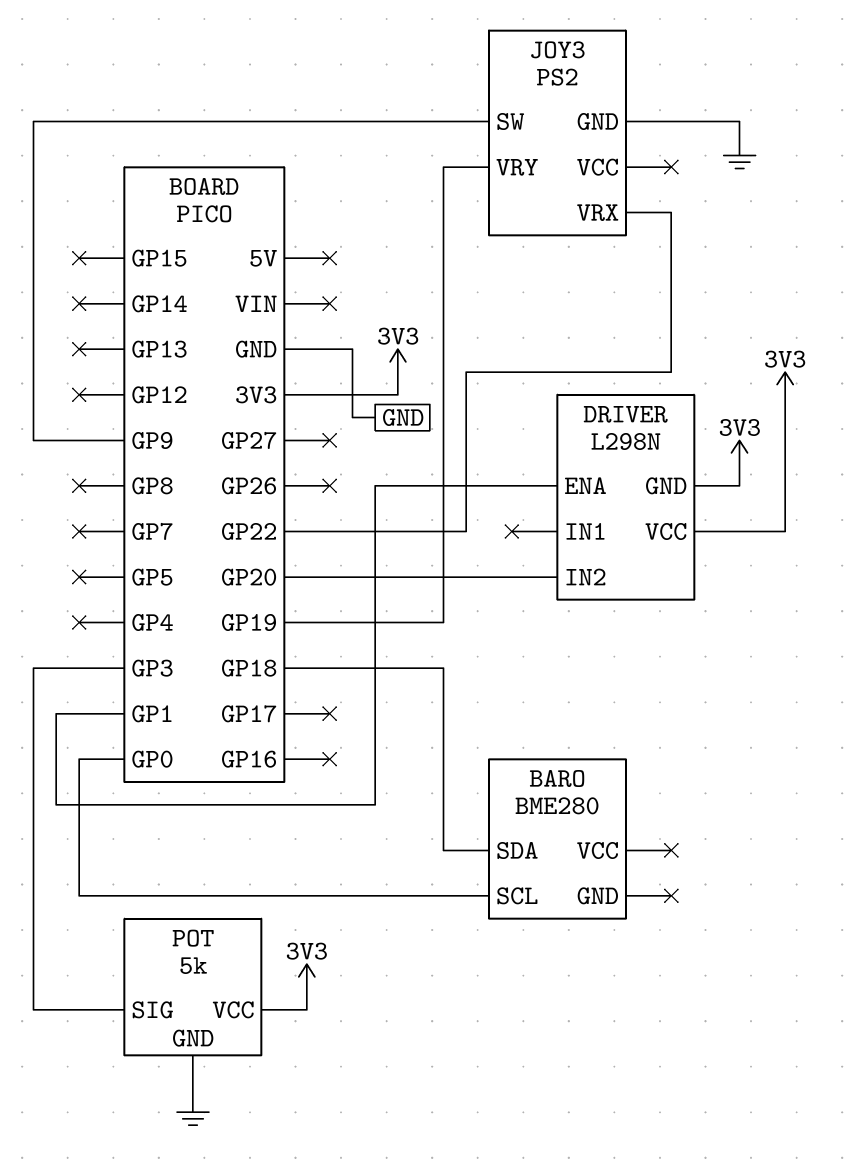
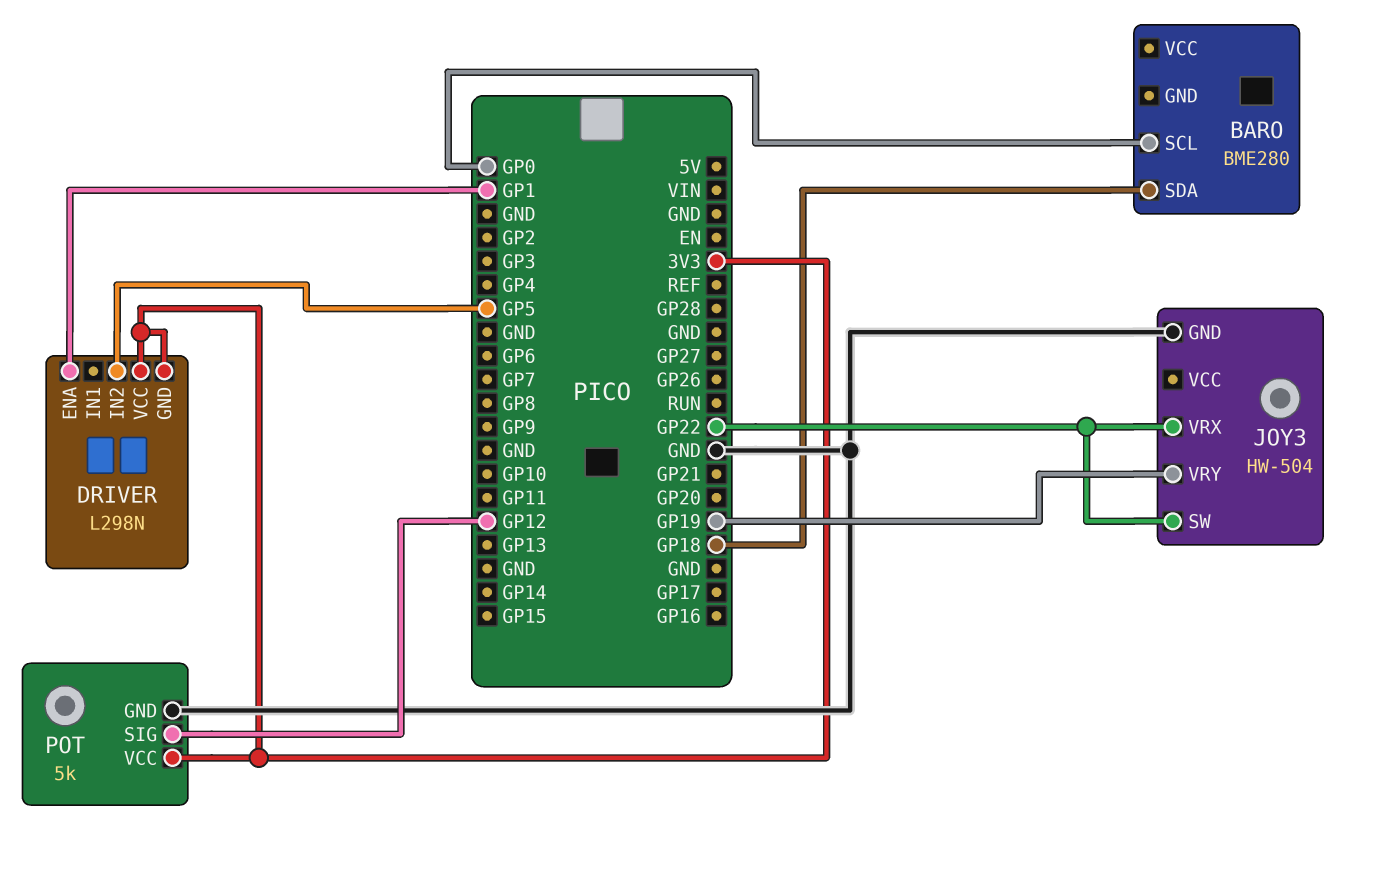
DRIVER pin IN2: GP20 -> GP5
JOY3: PS2 -> HW-504
JOY3 pin SW: GP9 -> GP22
POT pin SIG: GP3 -> GP12

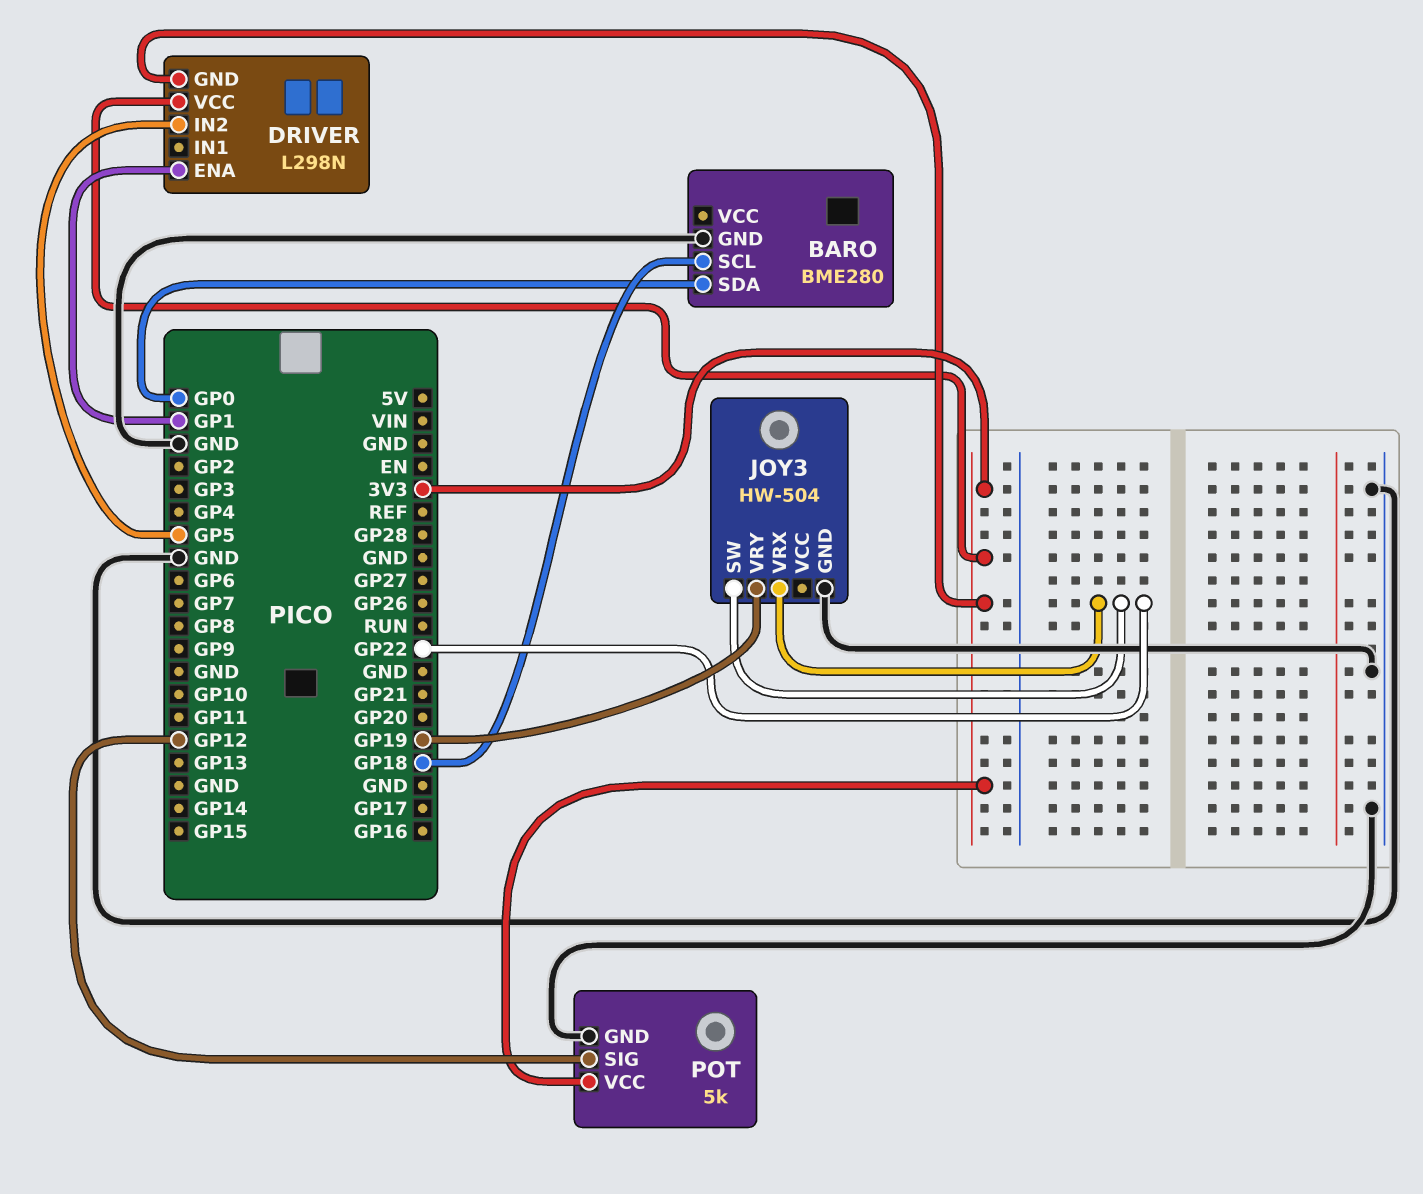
BARO pin GND: none -> GND
BARO pin SCL: GP0 -> GP18
BARO pin SDA: GP18 -> GP0

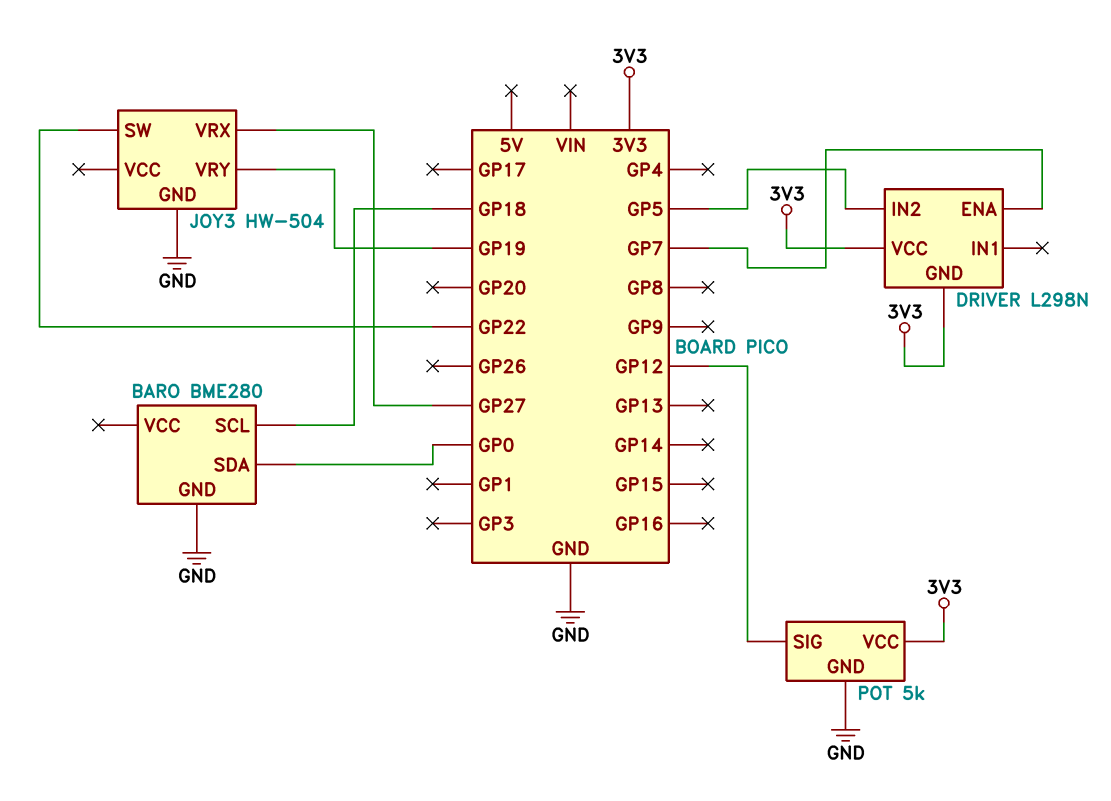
DRIVER pin ENA: GP1 -> GP7
JOY3 pin VRX: GP22 -> GP27

